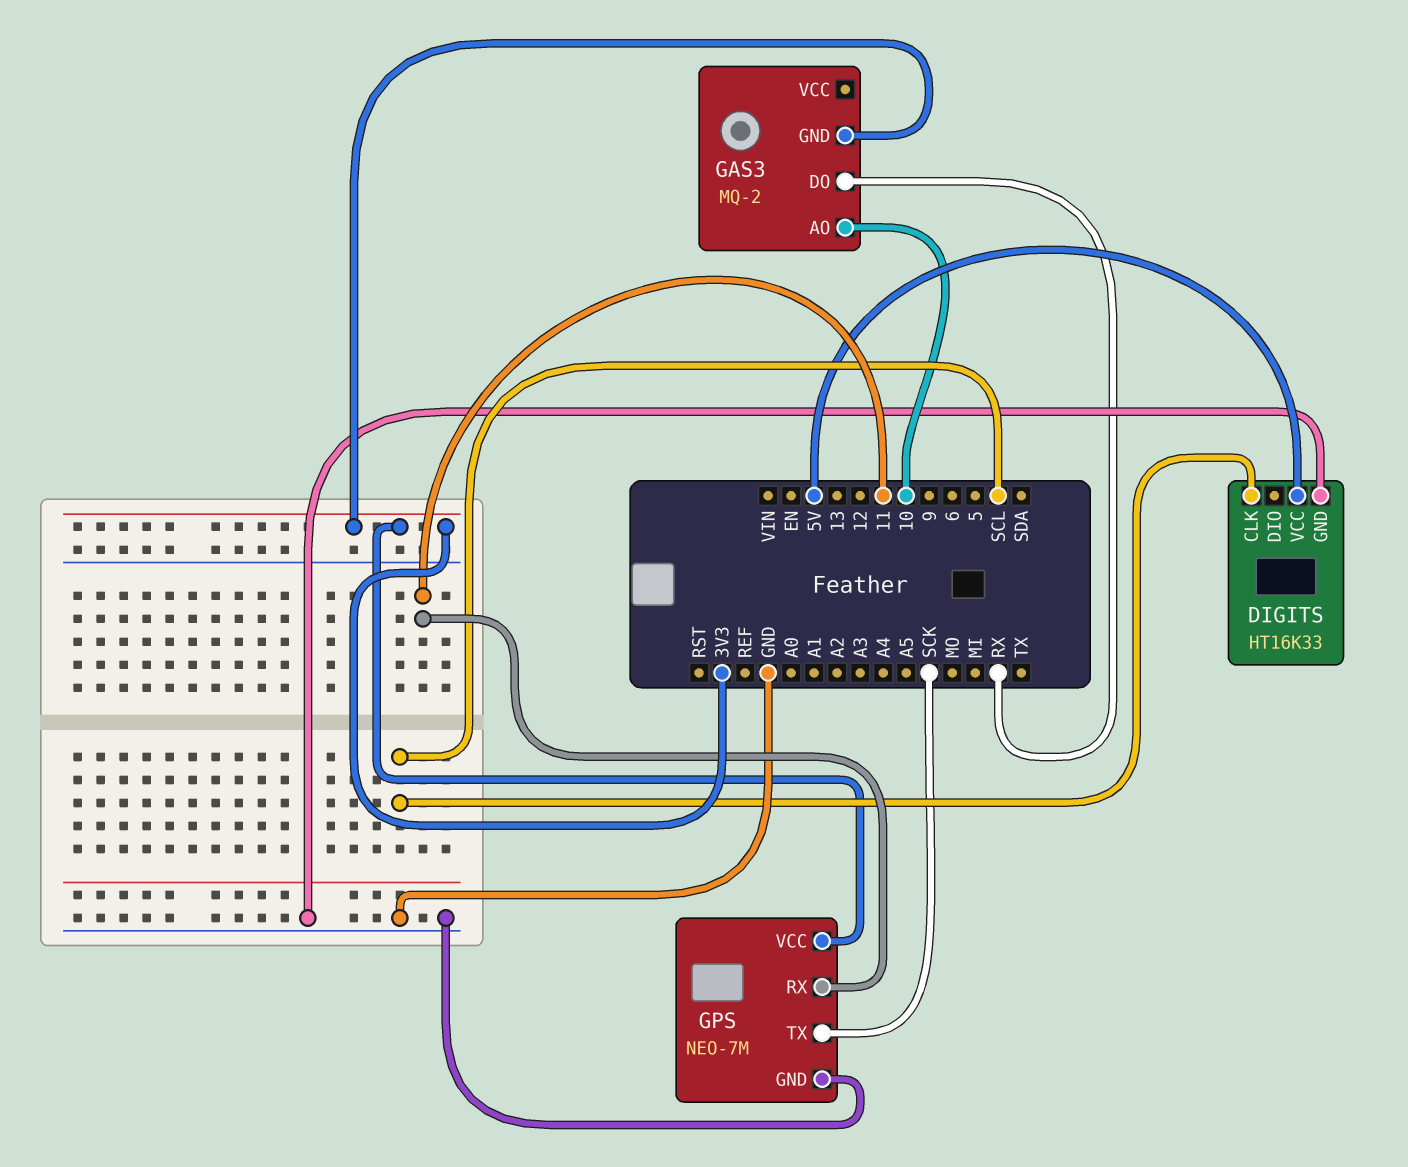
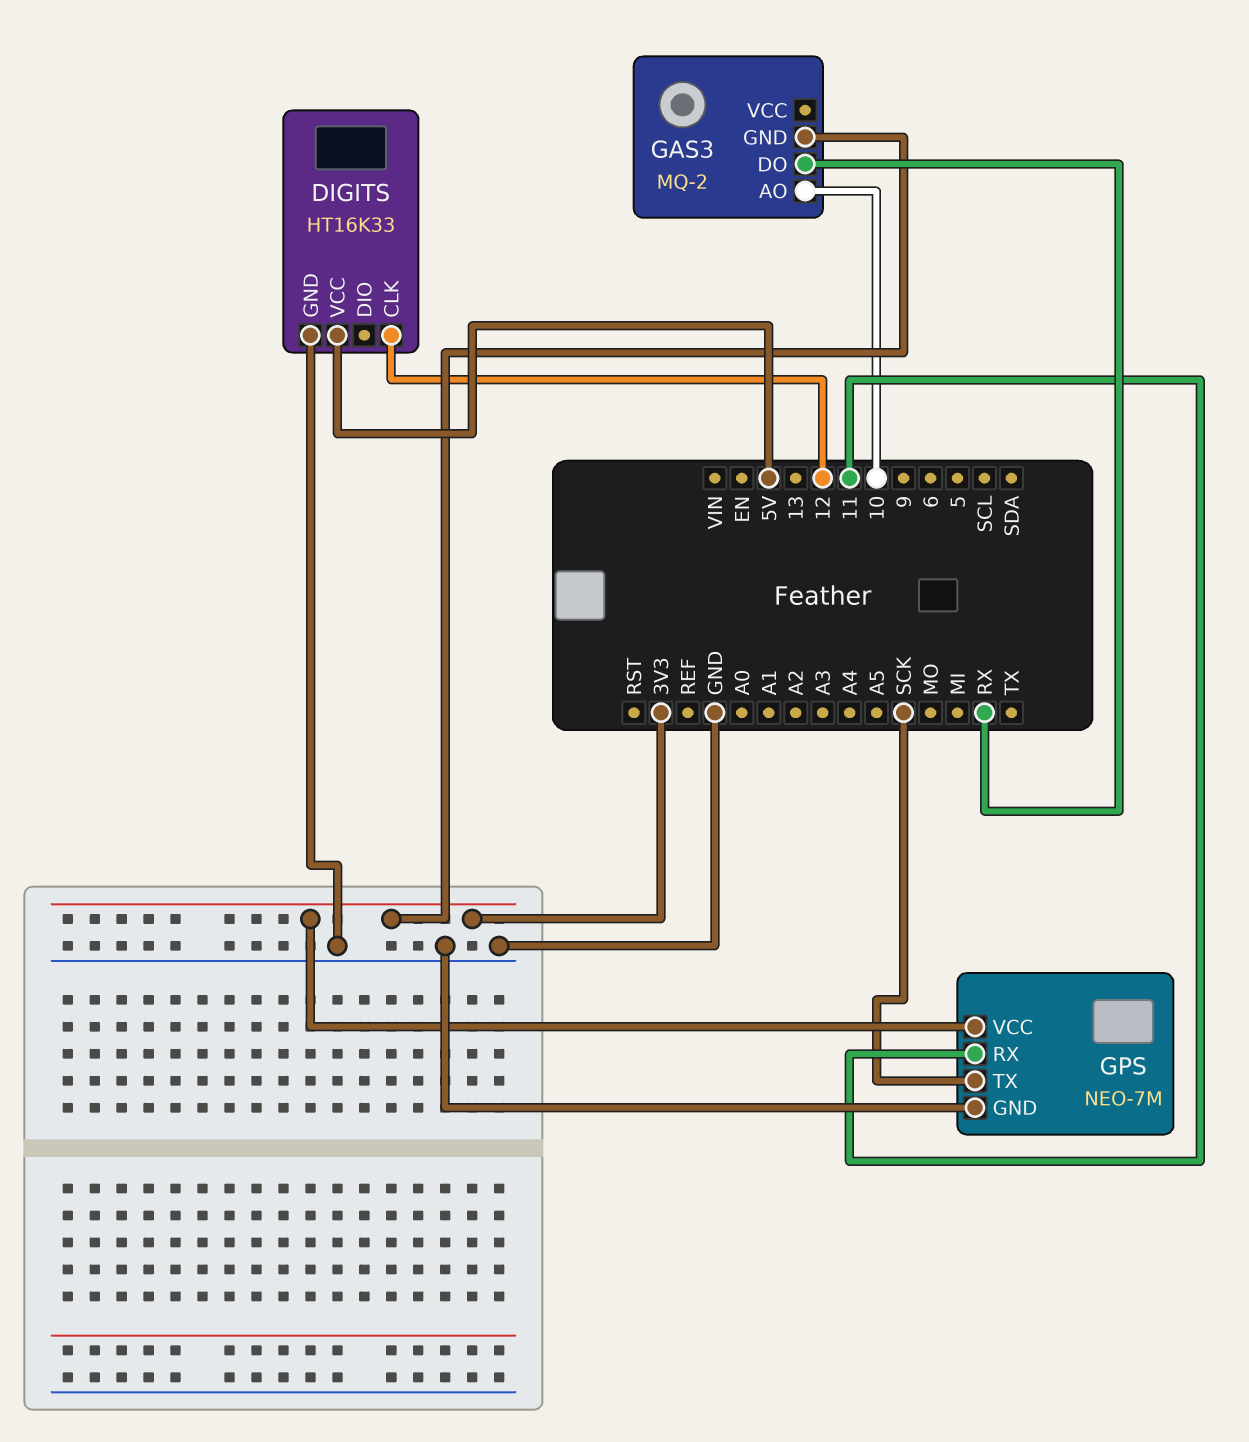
DIGITS pin CLK: SCL -> 12

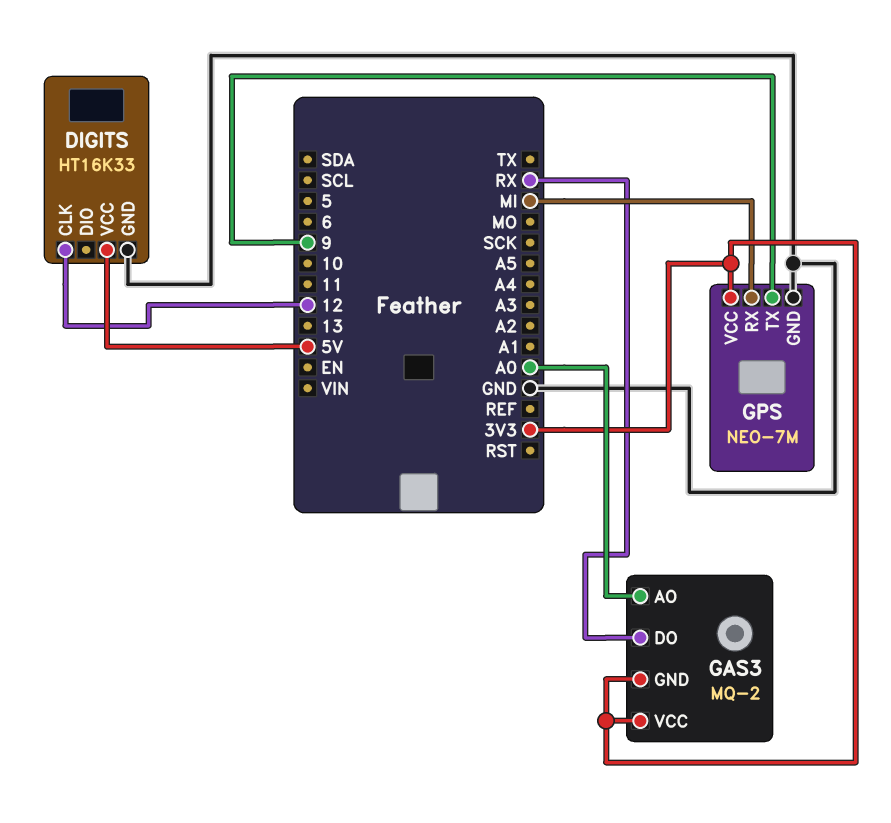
GAS3 pin AO: 10 -> A0
GAS3 pin VCC: none -> 3V3
GPS pin RX: 11 -> MI
GPS pin TX: SCK -> 9

